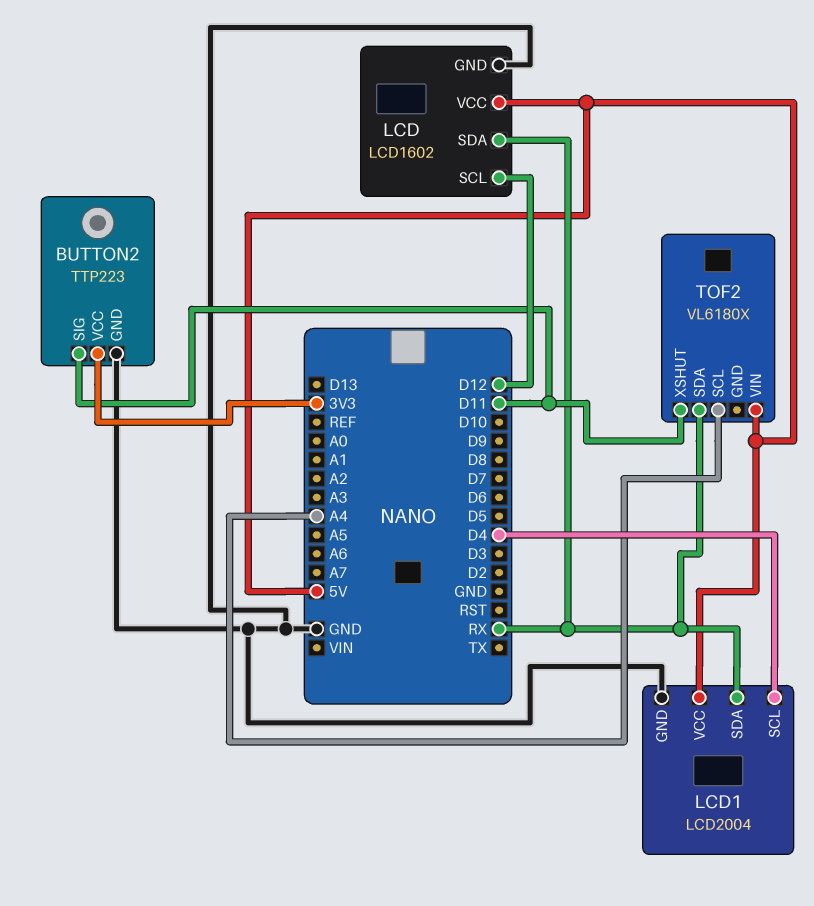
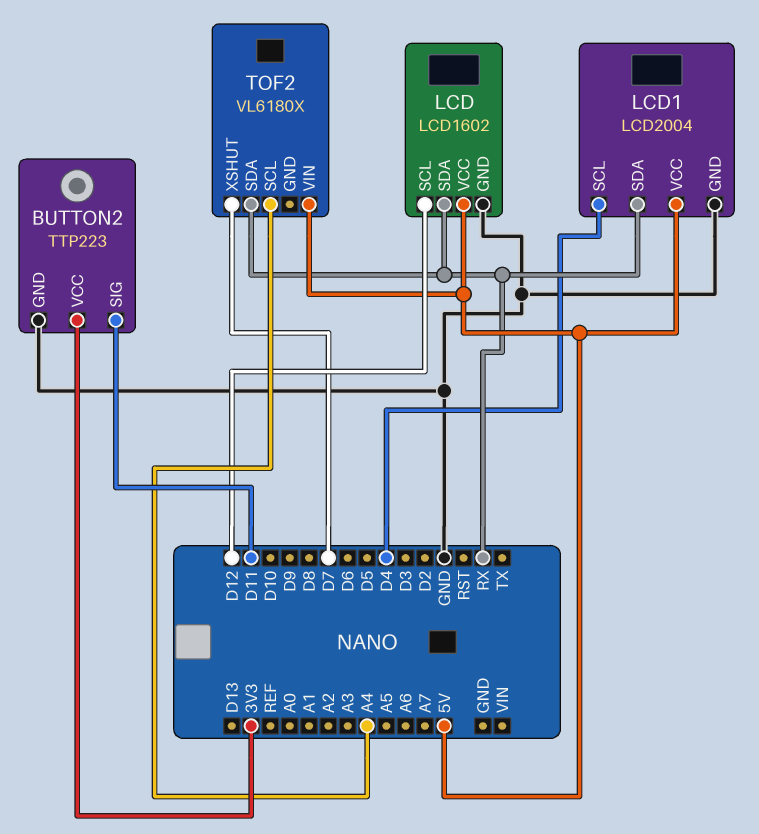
TOF2 pin XSHUT: D11 -> D7

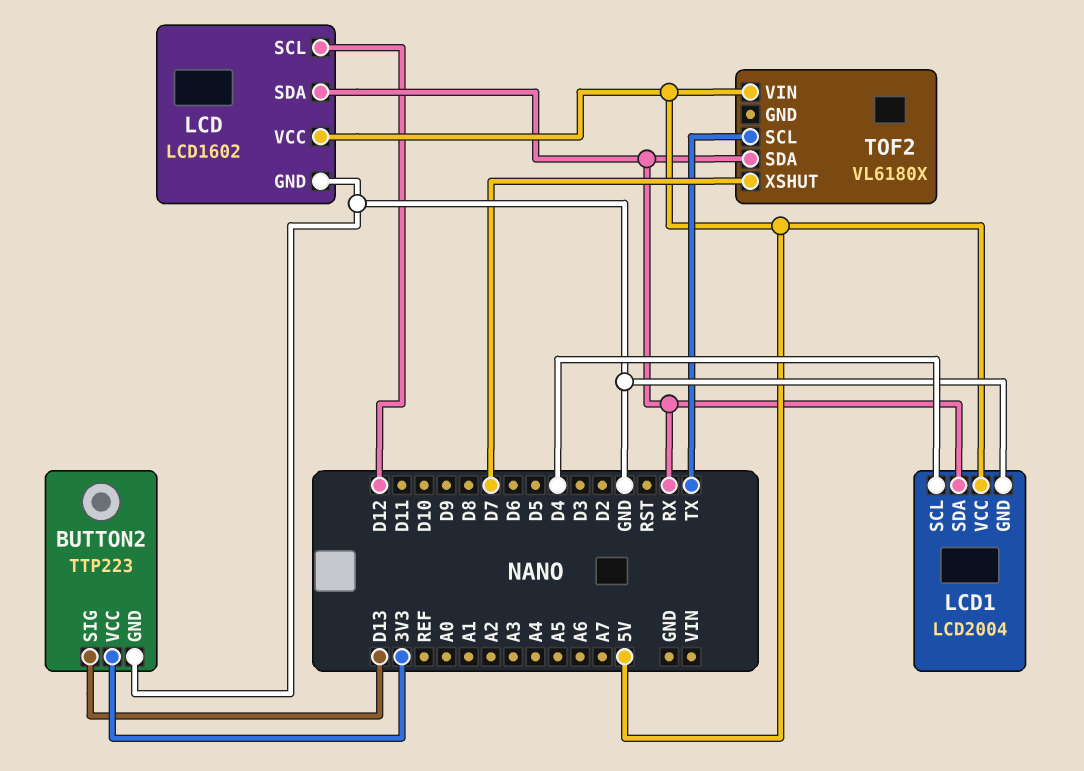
BUTTON2 pin SIG: D11 -> D13
TOF2 pin SCL: A4 -> TX

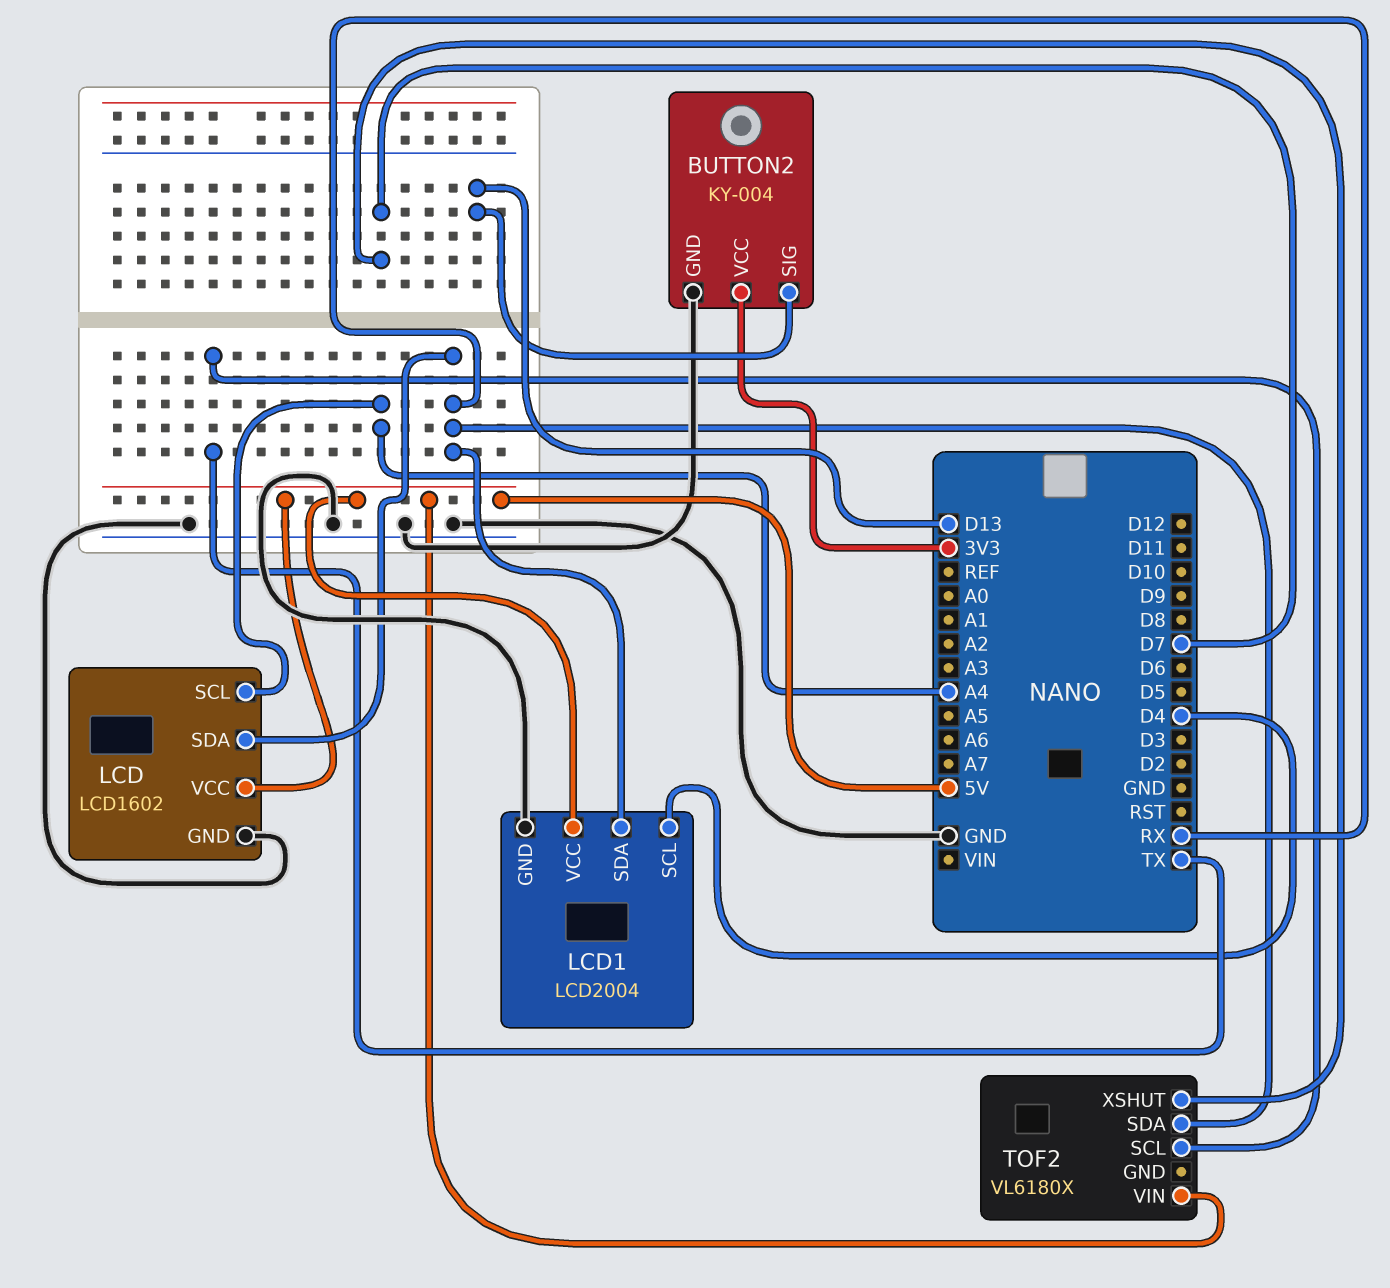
BUTTON2: TTP223 -> KY-004
LCD pin SCL: D12 -> A4

